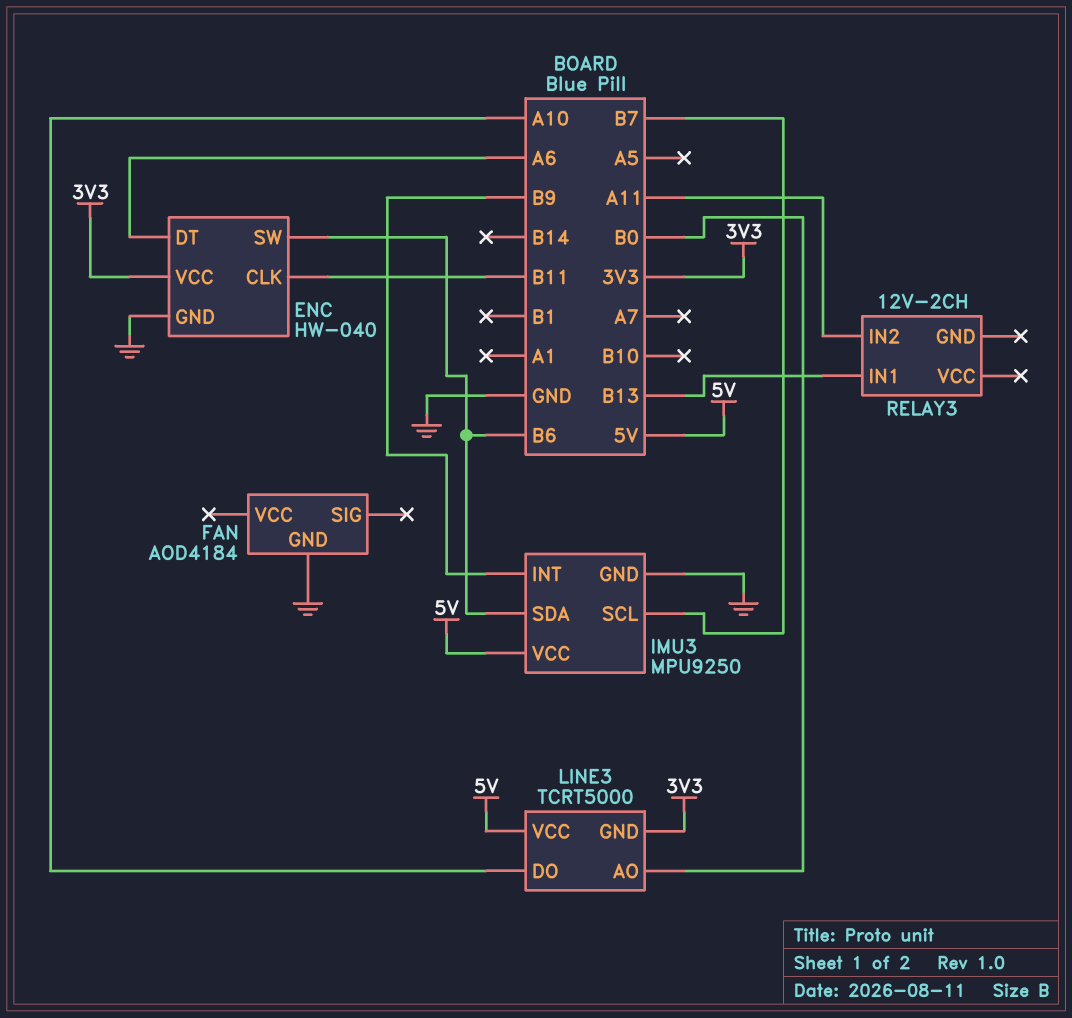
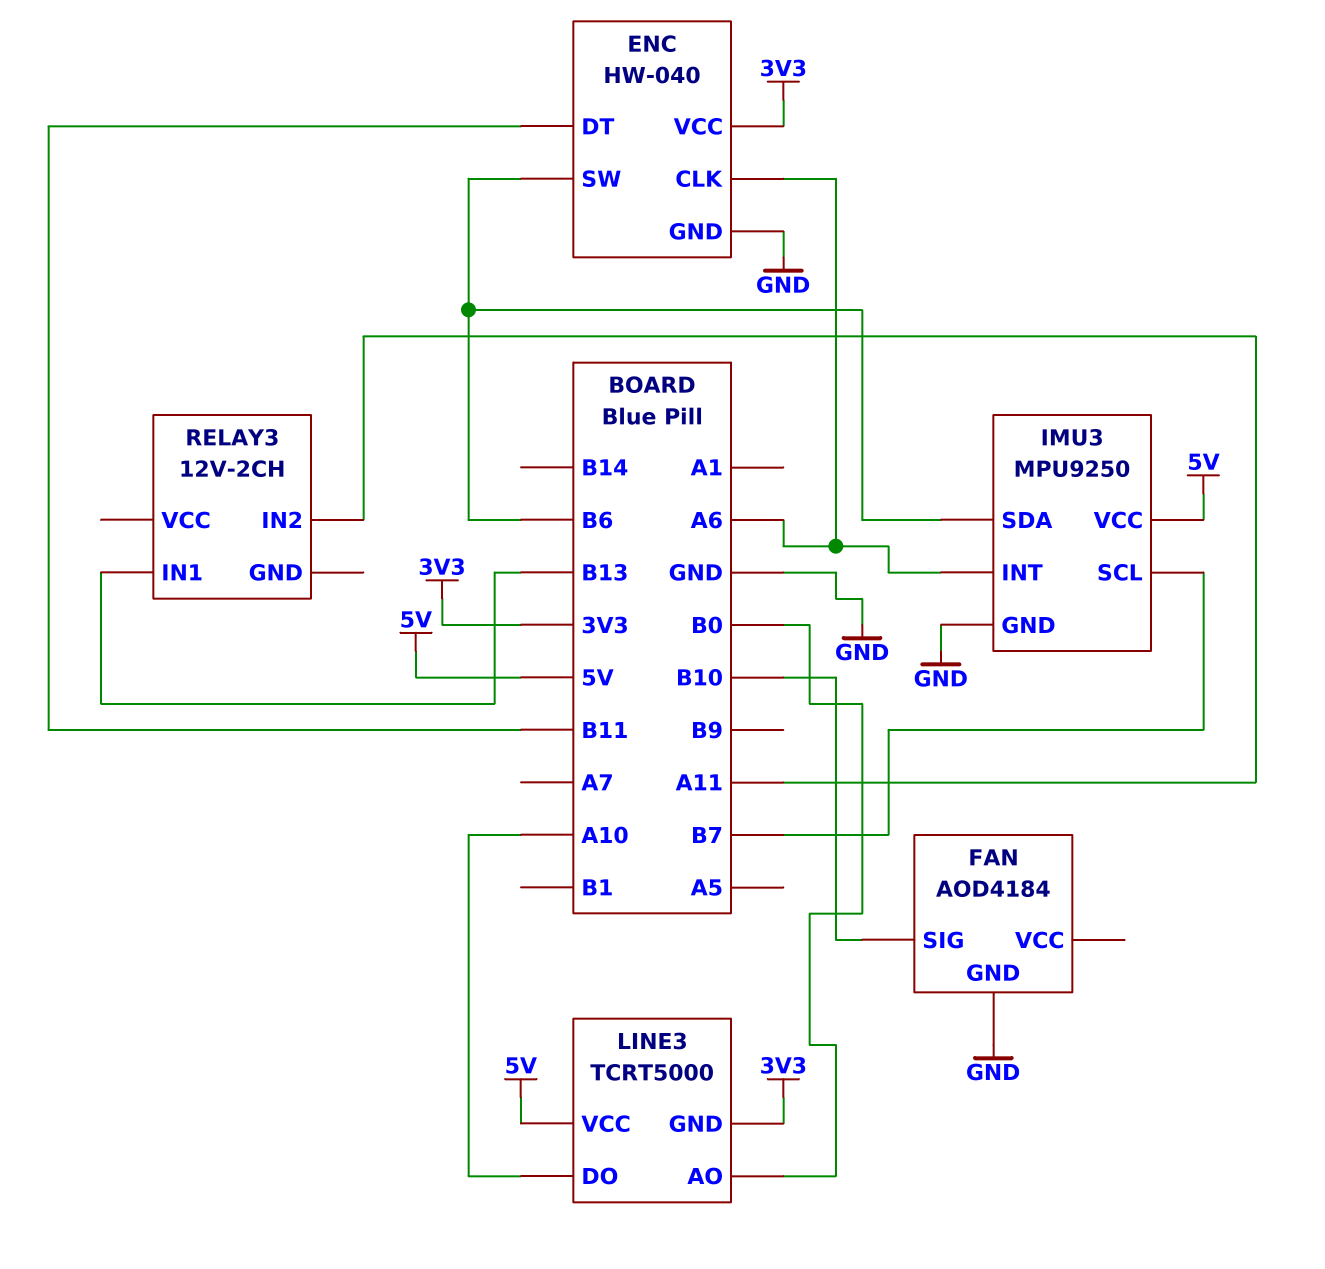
ENC pin CLK: B11 -> A6
ENC pin DT: A6 -> B11
FAN pin SIG: none -> B10
IMU3 pin INT: B9 -> A6

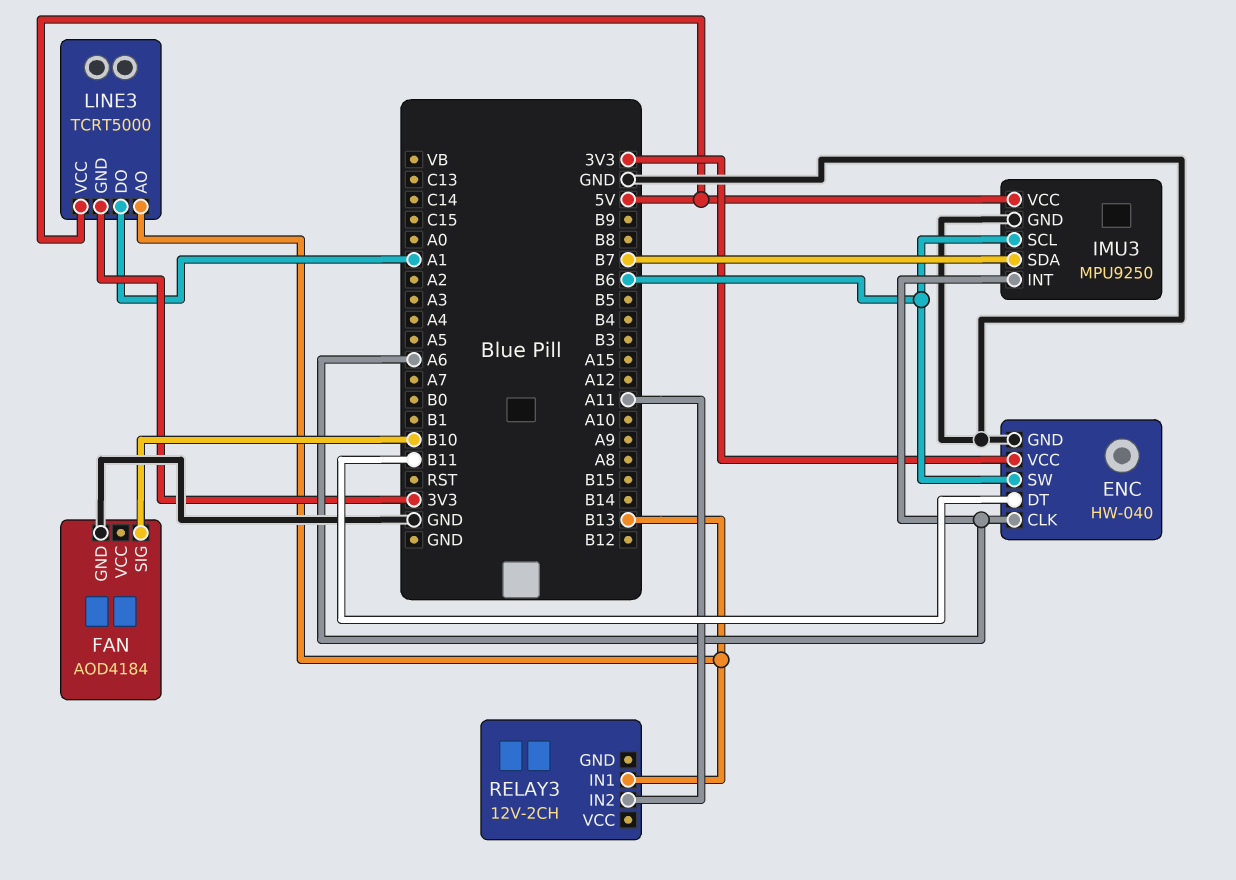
IMU3 pin SCL: B7 -> B6
IMU3 pin SDA: B6 -> B7
LINE3 pin AO: B0 -> B13
LINE3 pin DO: A10 -> A1

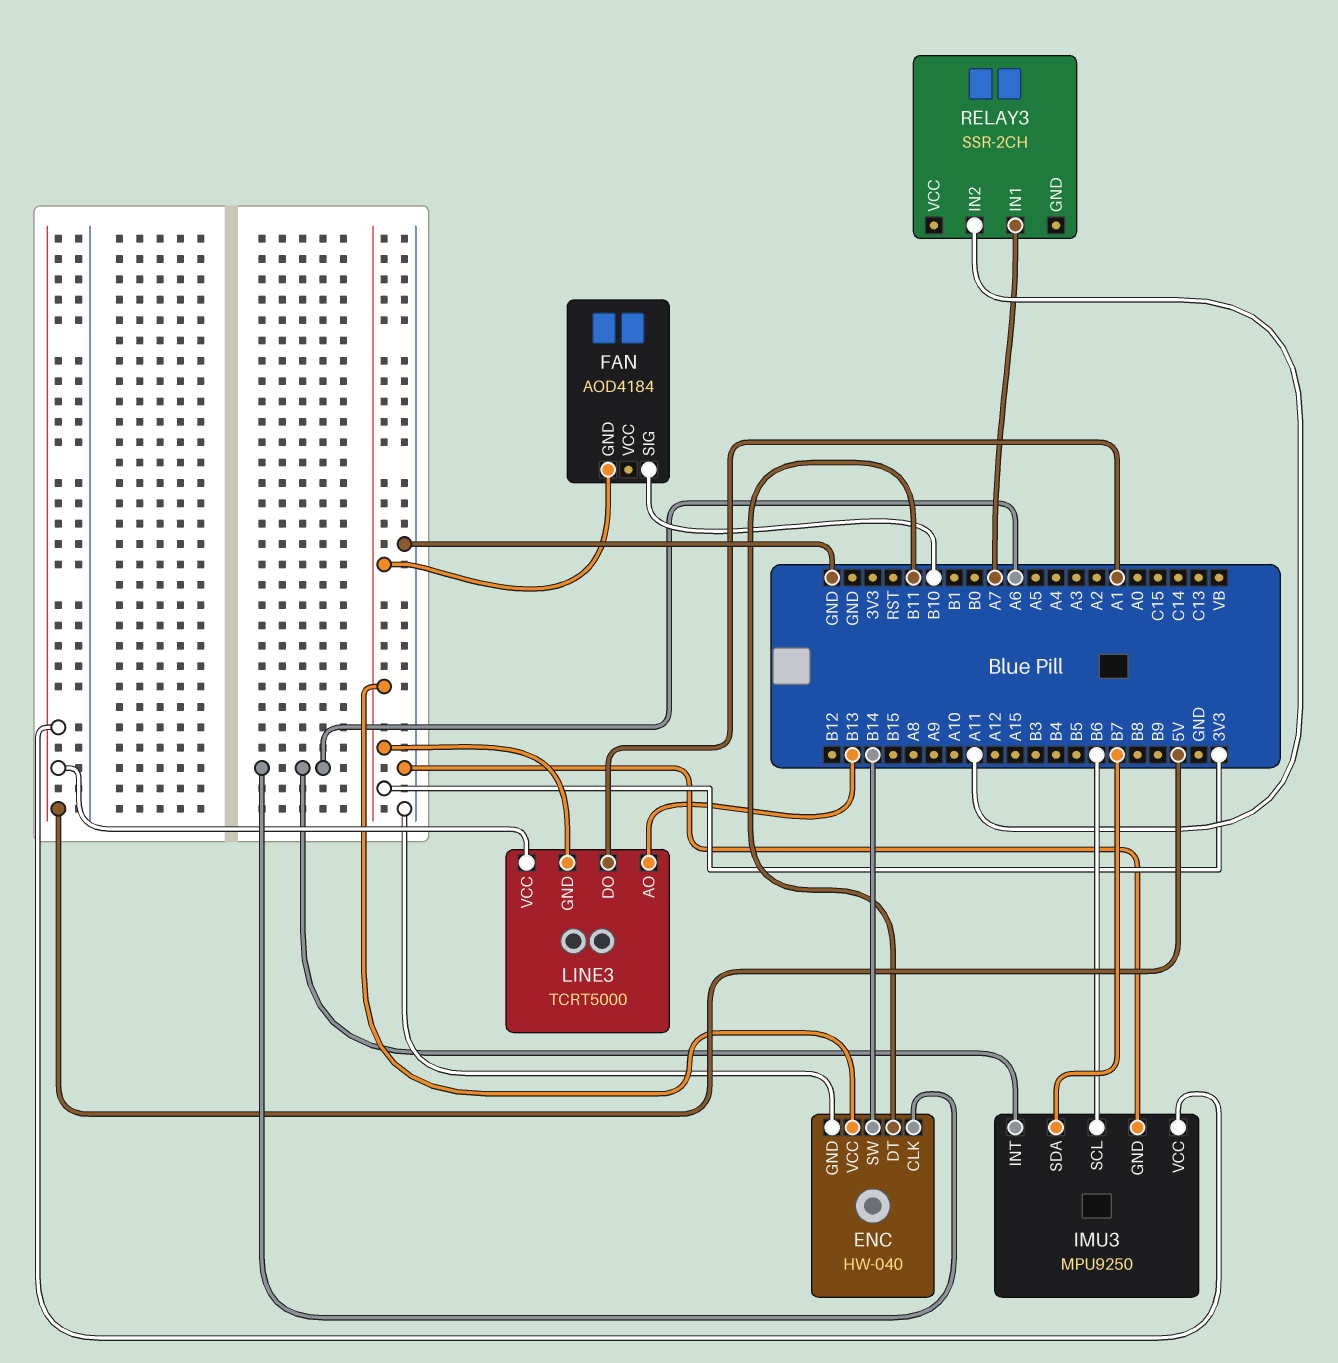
ENC pin SW: B6 -> B14
FAN pin GND: GND -> 3V3
RELAY3: 12V-2CH -> SSR-2CH
RELAY3 pin IN1: B13 -> A7

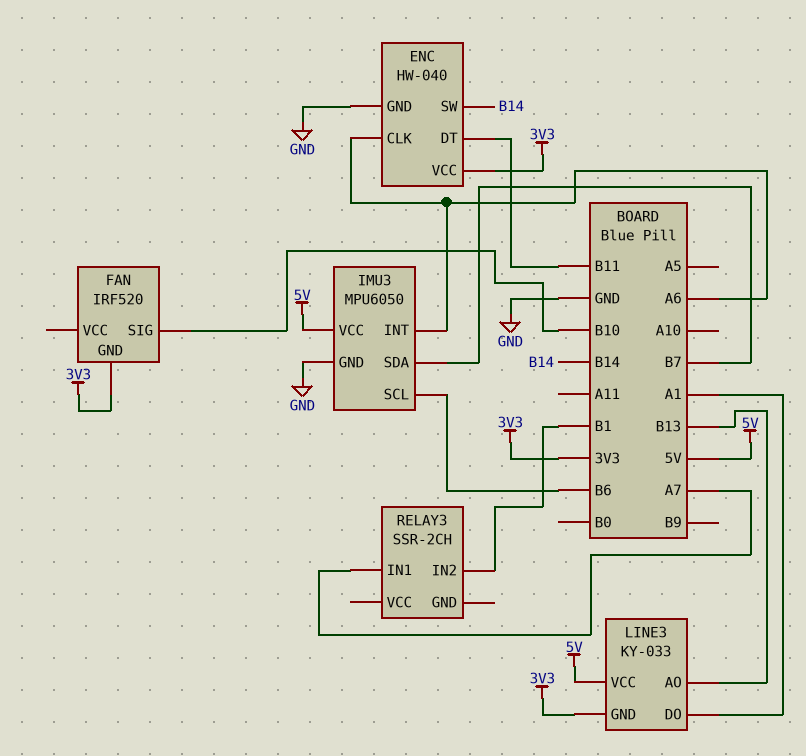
FAN: AOD4184 -> IRF520
IMU3: MPU9250 -> MPU6050
LINE3: TCRT5000 -> KY-033
RELAY3 pin IN2: A11 -> B1

